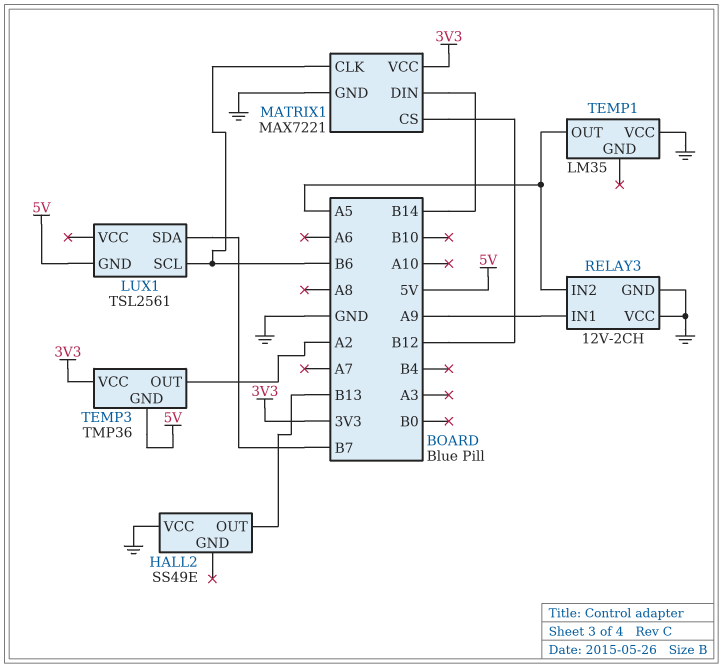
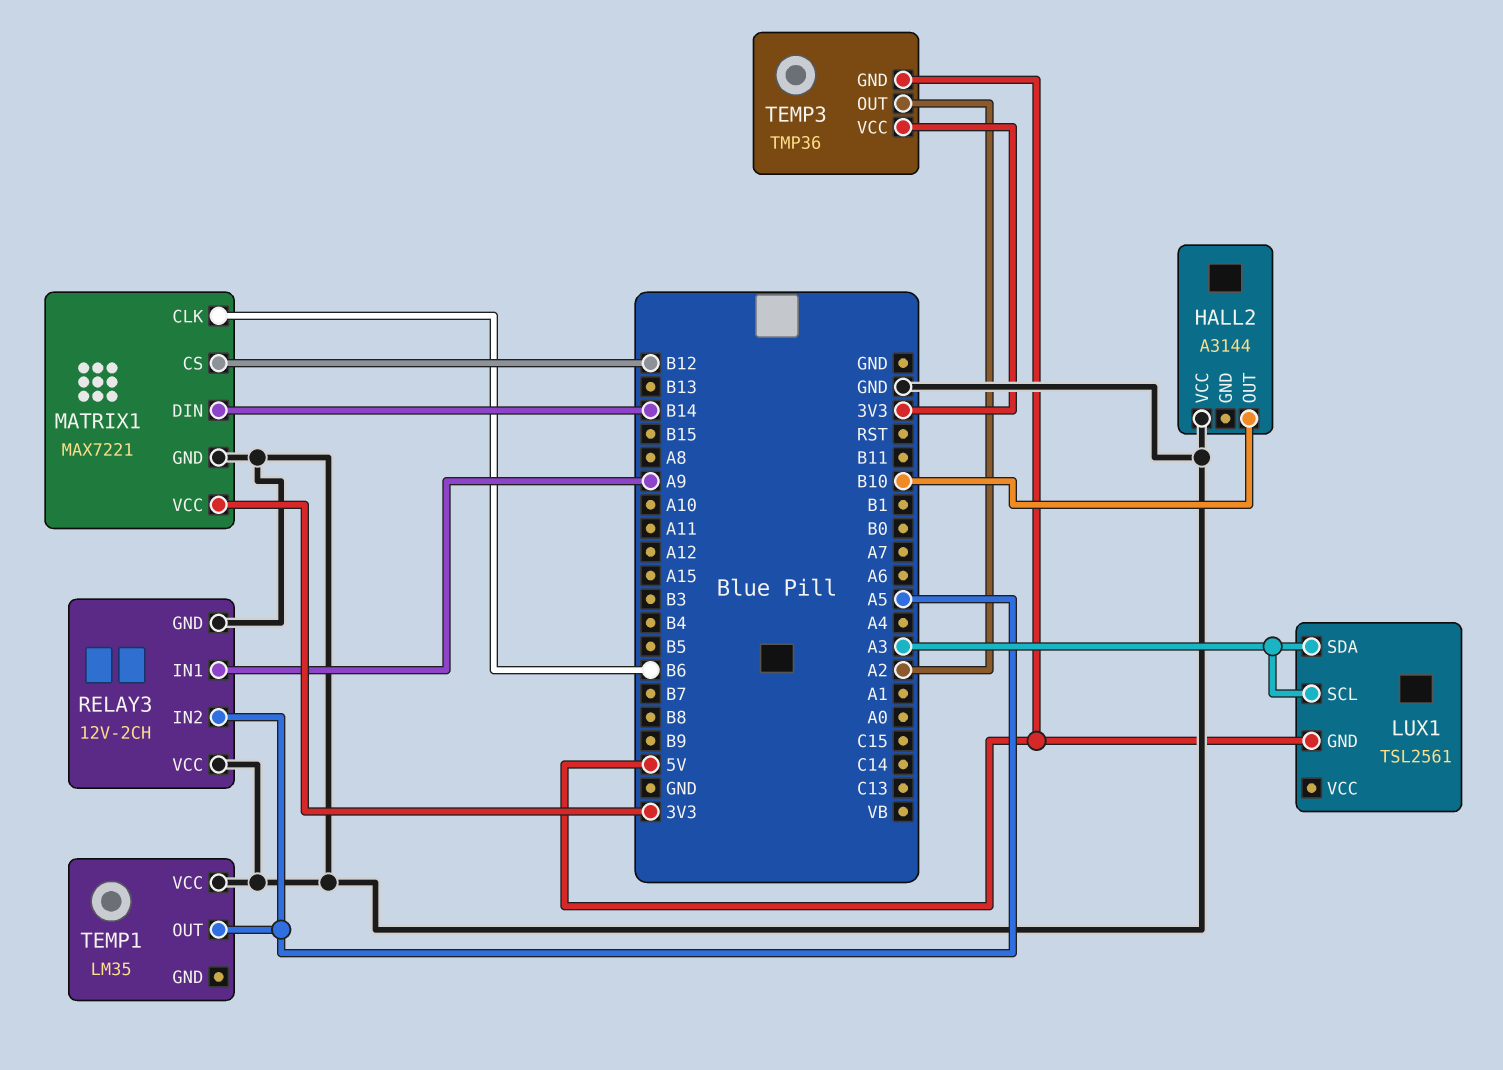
HALL2: SS49E -> A3144
HALL2 pin OUT: B13 -> B10
LUX1 pin SCL: B6 -> A3
LUX1 pin SDA: B7 -> A3

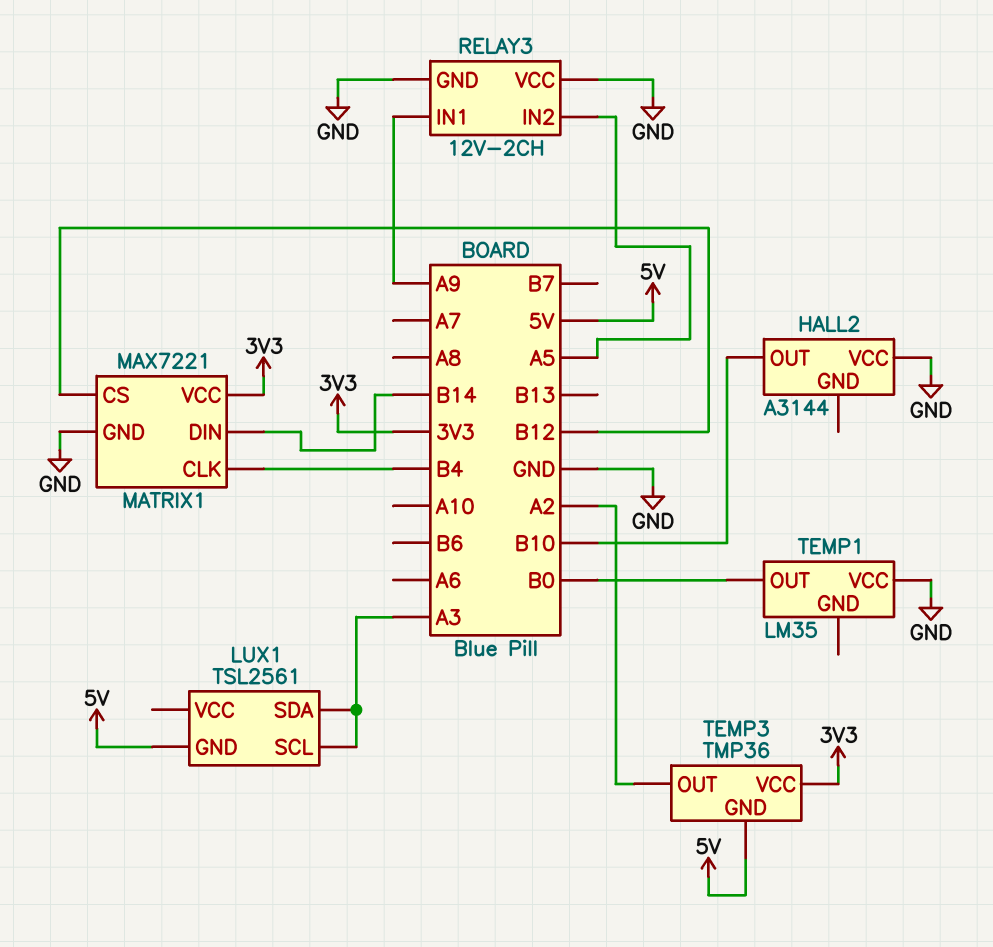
MATRIX1 pin CLK: B6 -> B4
TEMP1 pin OUT: A5 -> B0

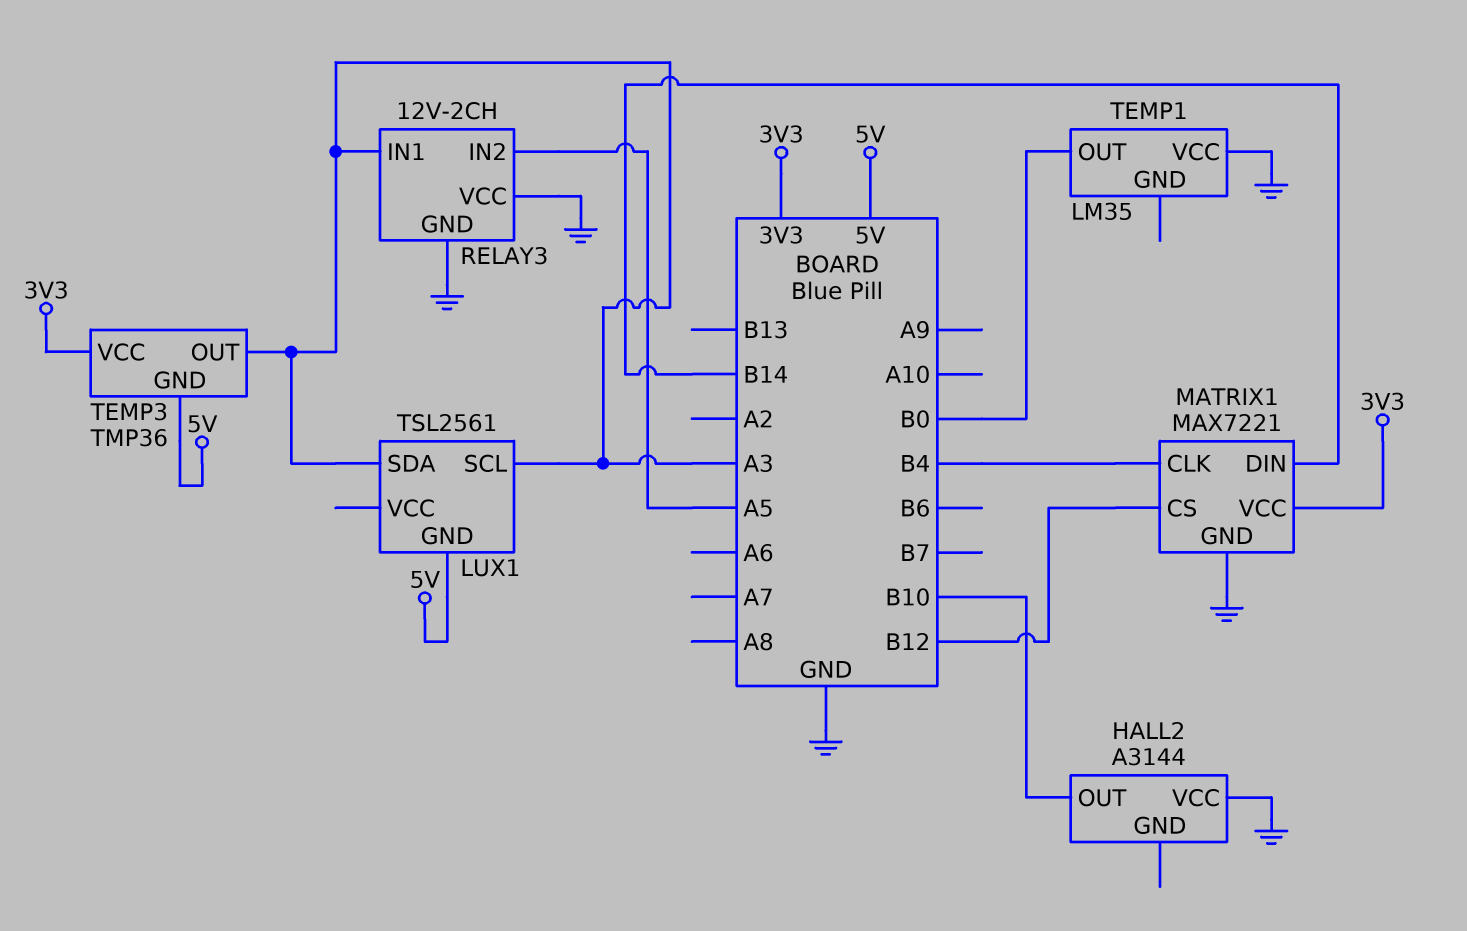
RELAY3 pin IN1: A9 -> A3
TEMP3 pin OUT: A2 -> A3

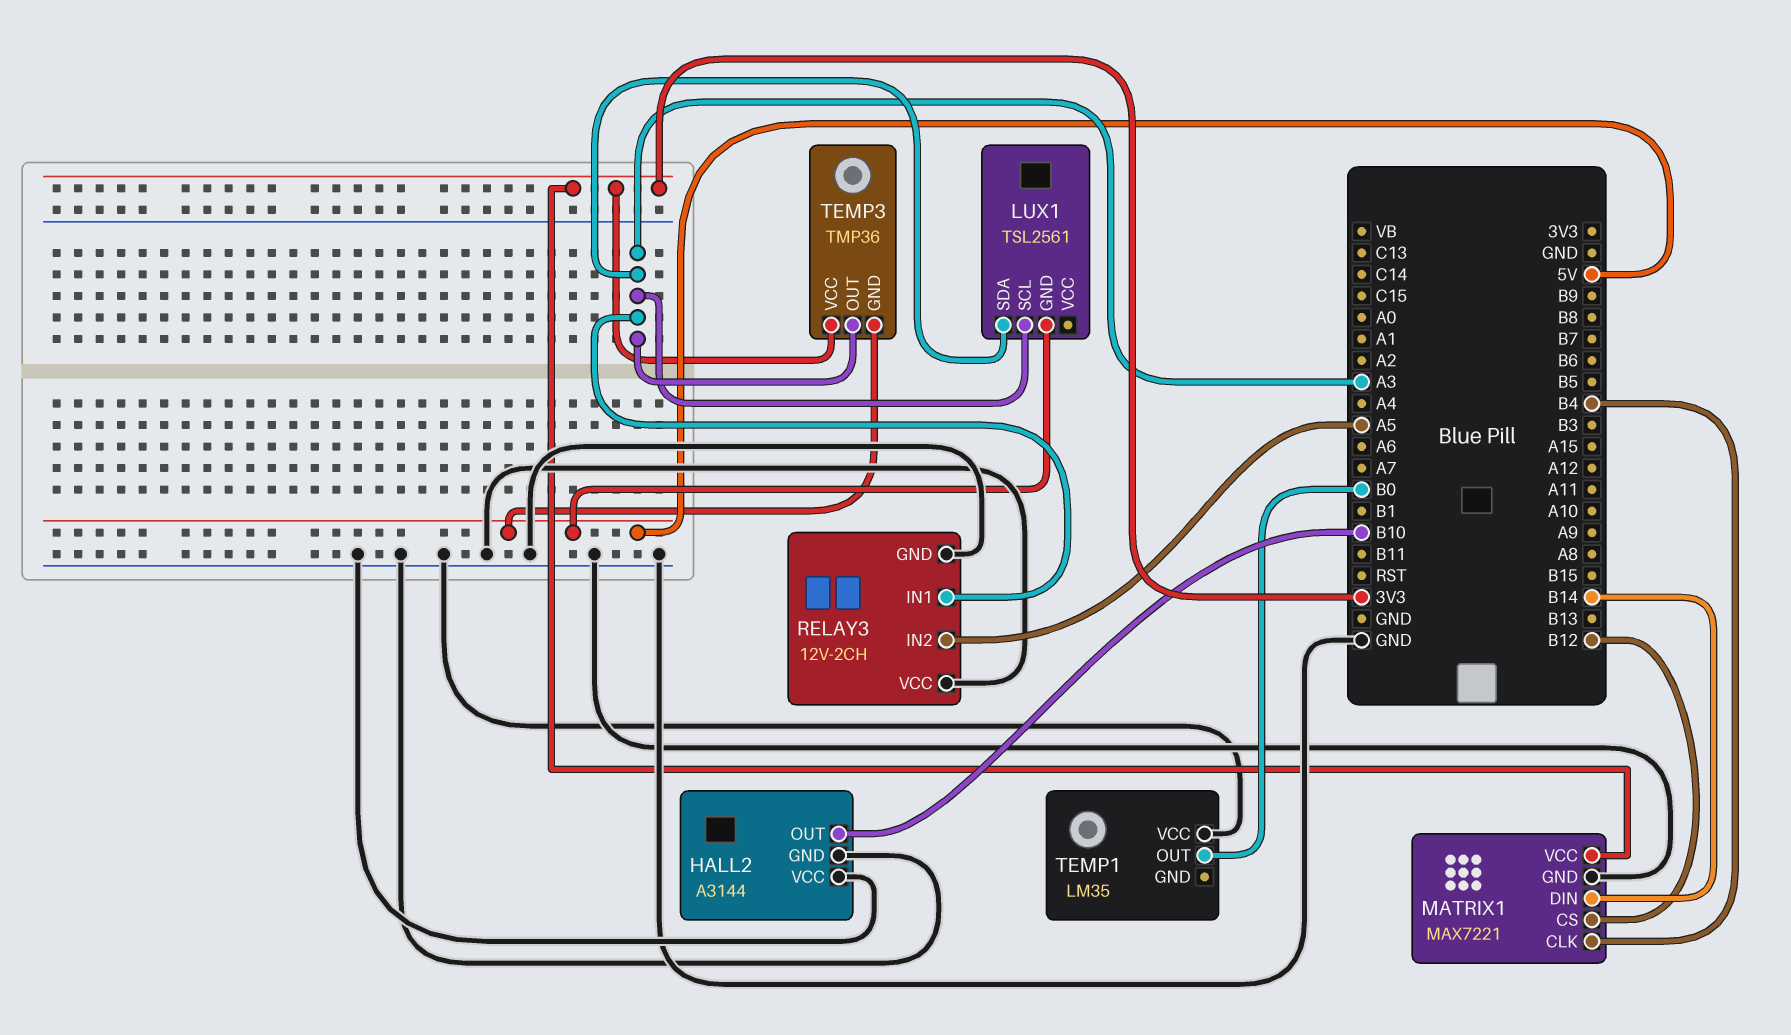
HALL2 pin GND: none -> GND

